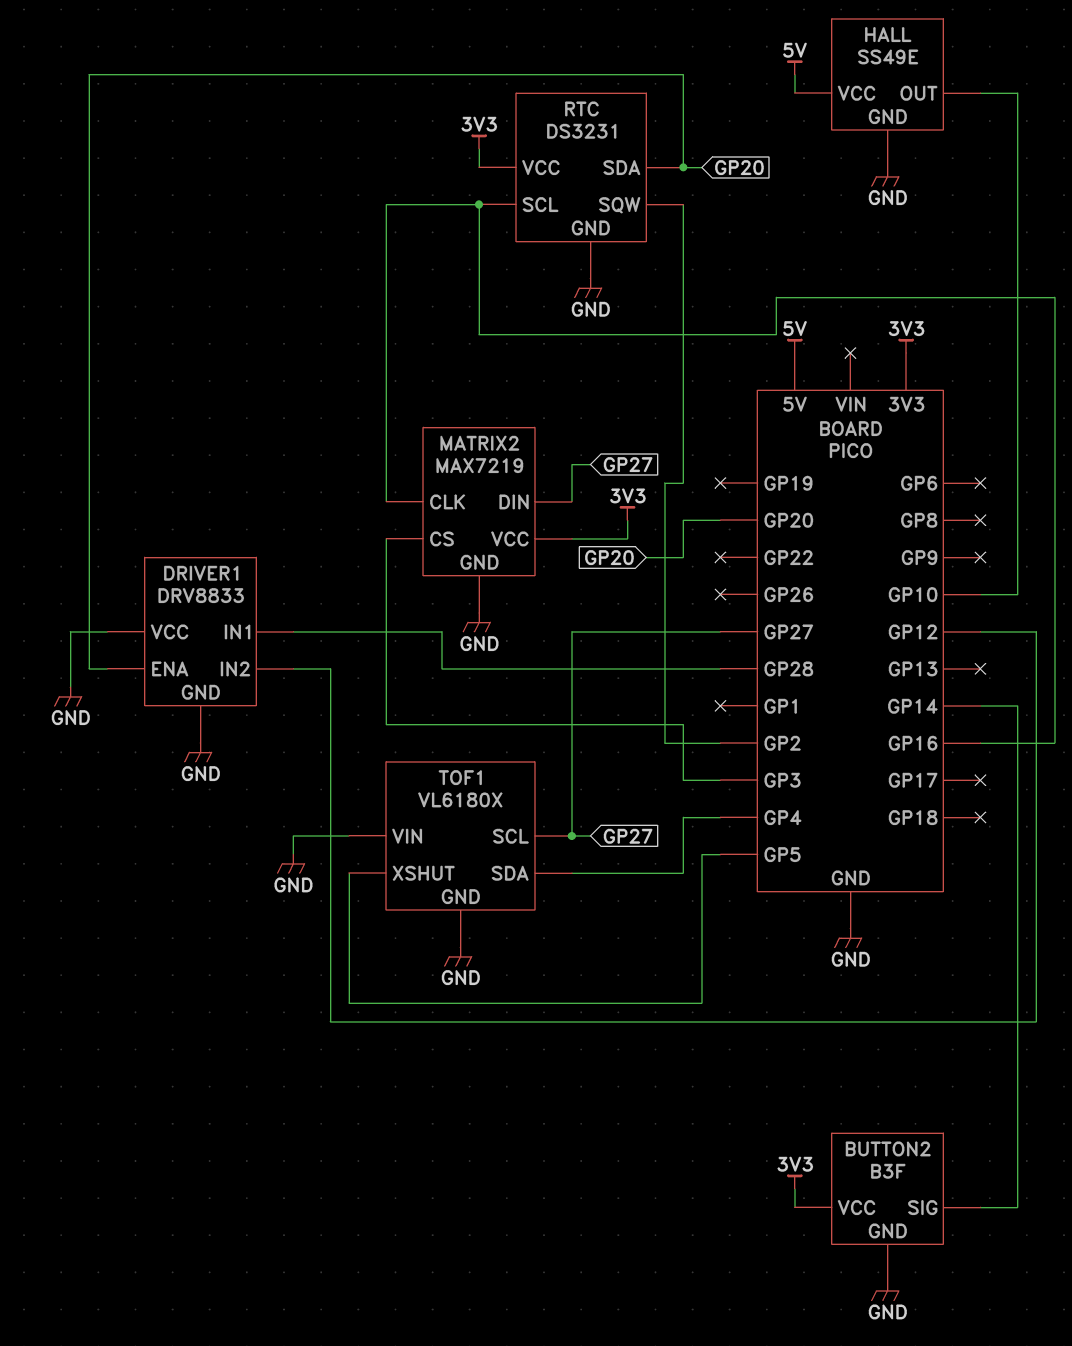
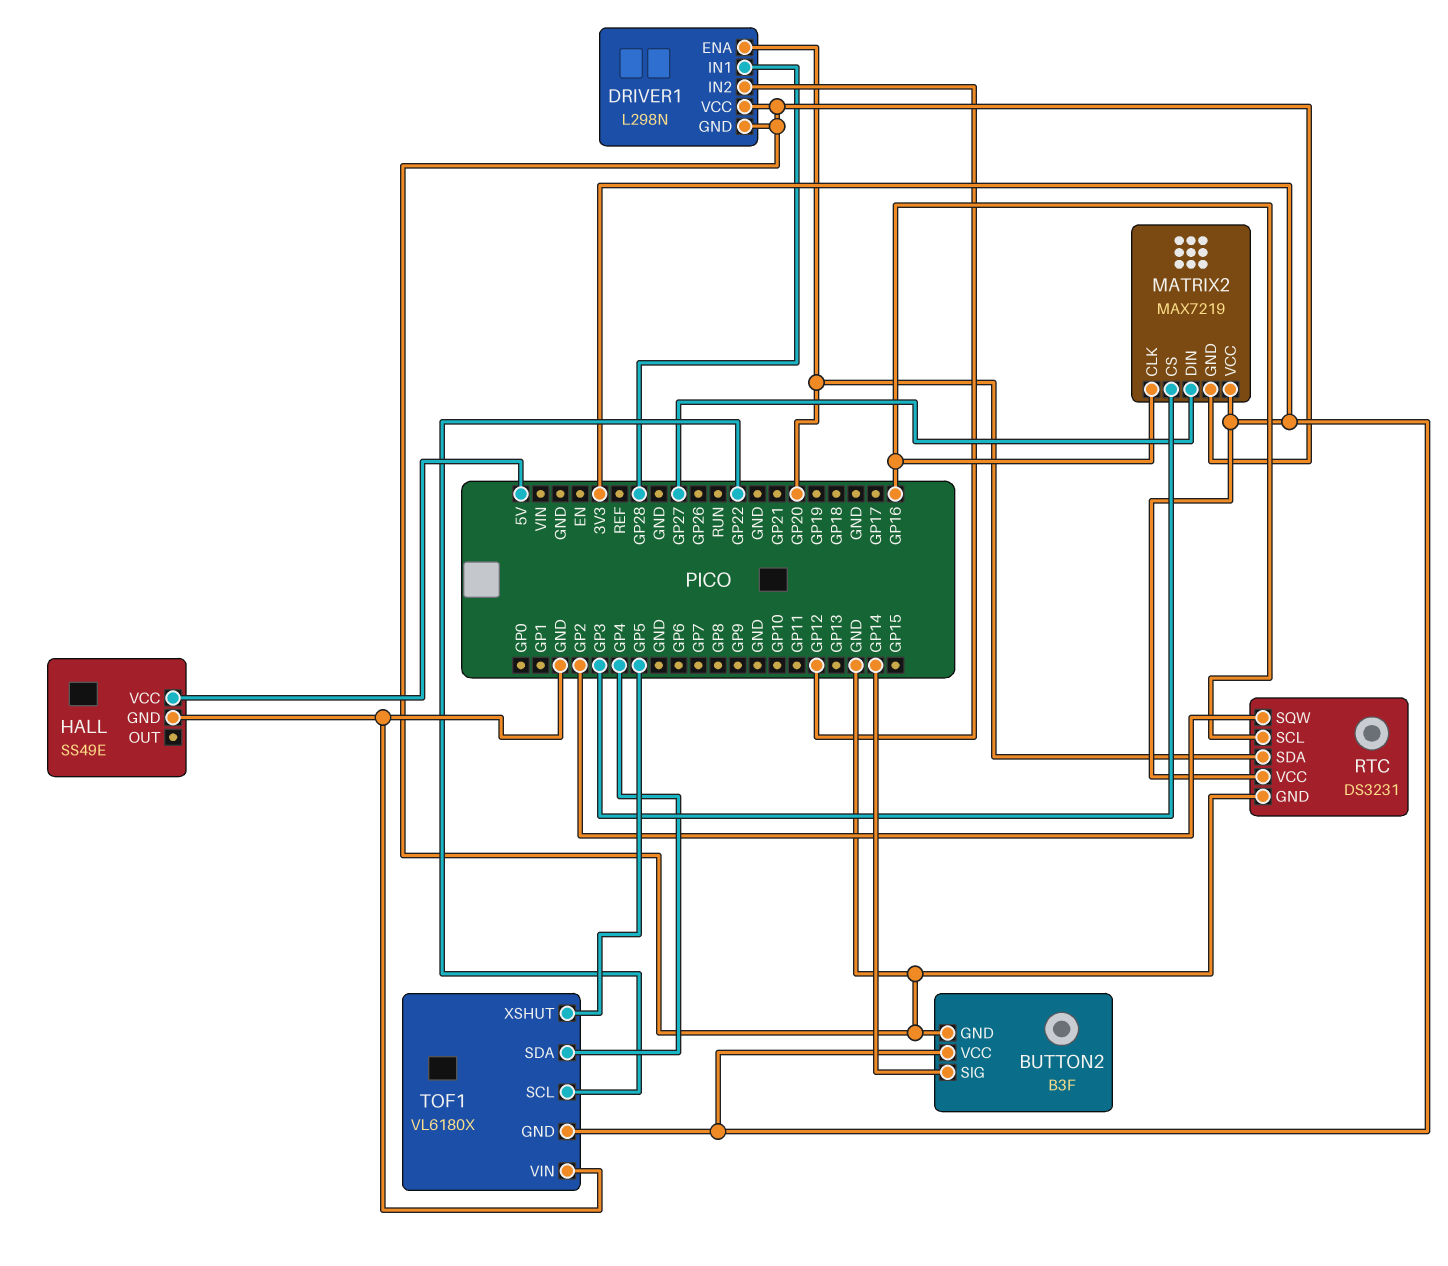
DRIVER1: DRV8833 -> L298N
HALL pin OUT: GP10 -> none
TOF1 pin GND: GND -> 3V3
TOF1 pin SCL: GP27 -> GP22

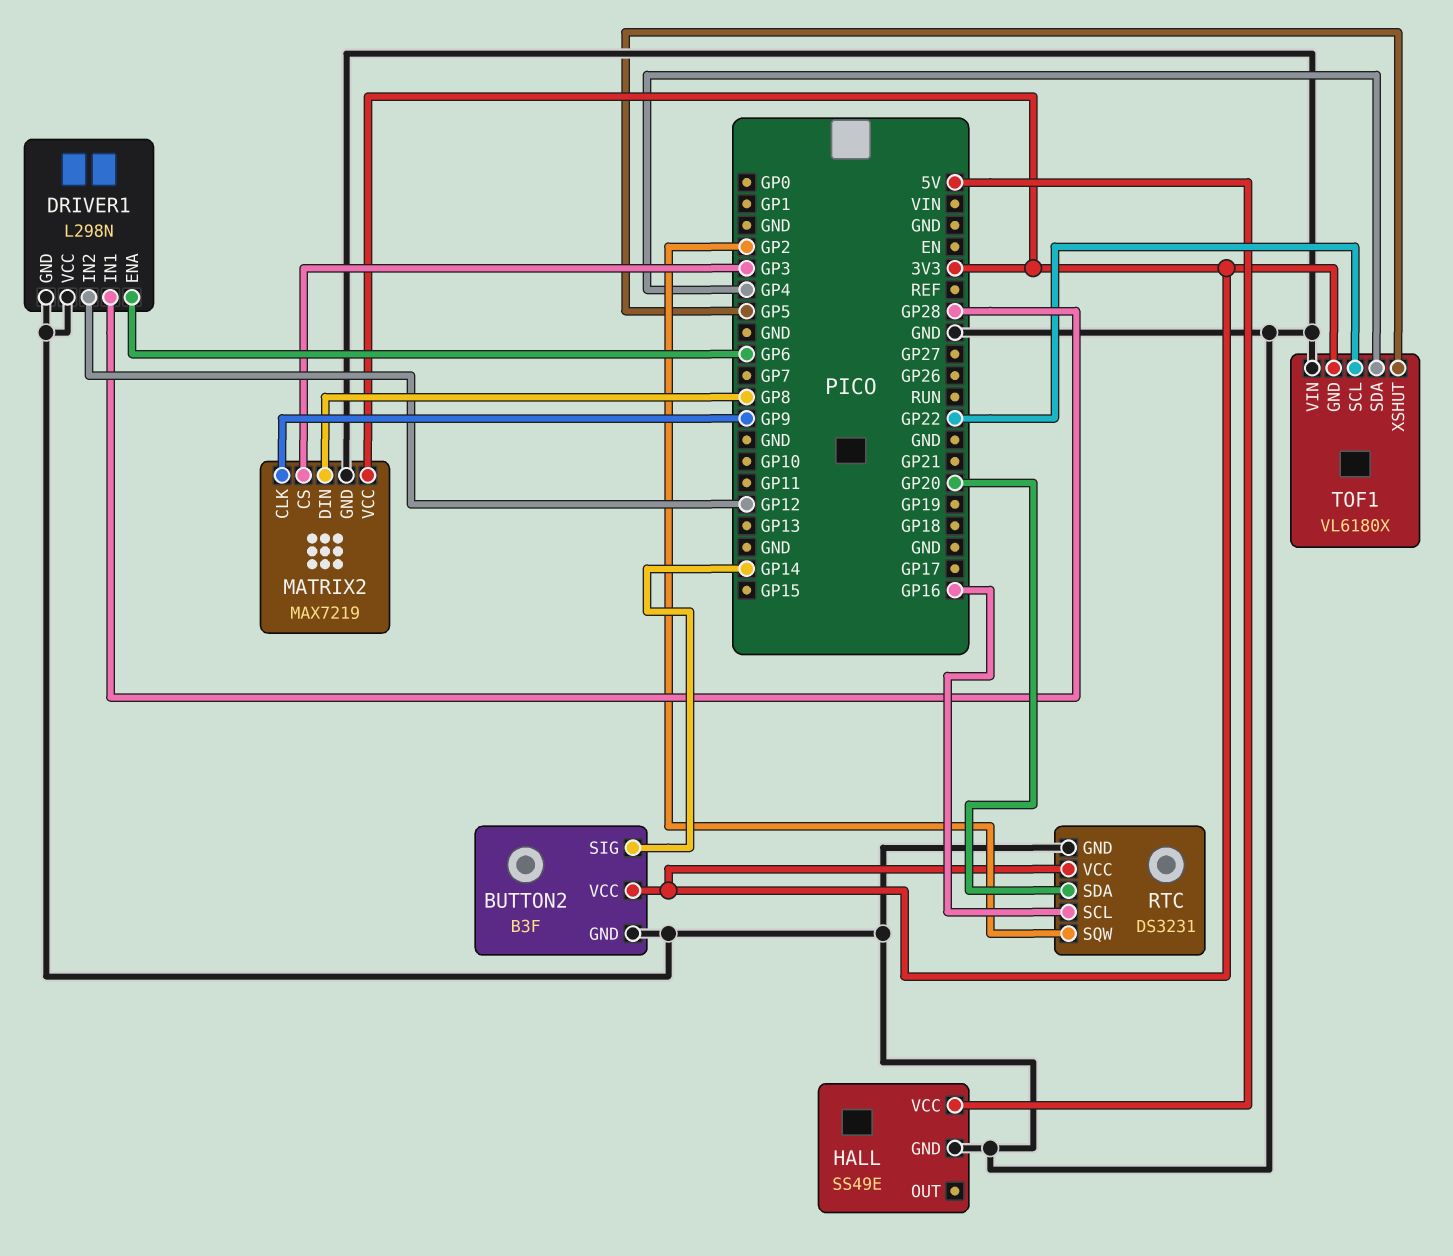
DRIVER1 pin ENA: GP20 -> GP6
MATRIX2 pin CLK: GP16 -> GP9
MATRIX2 pin DIN: GP27 -> GP8

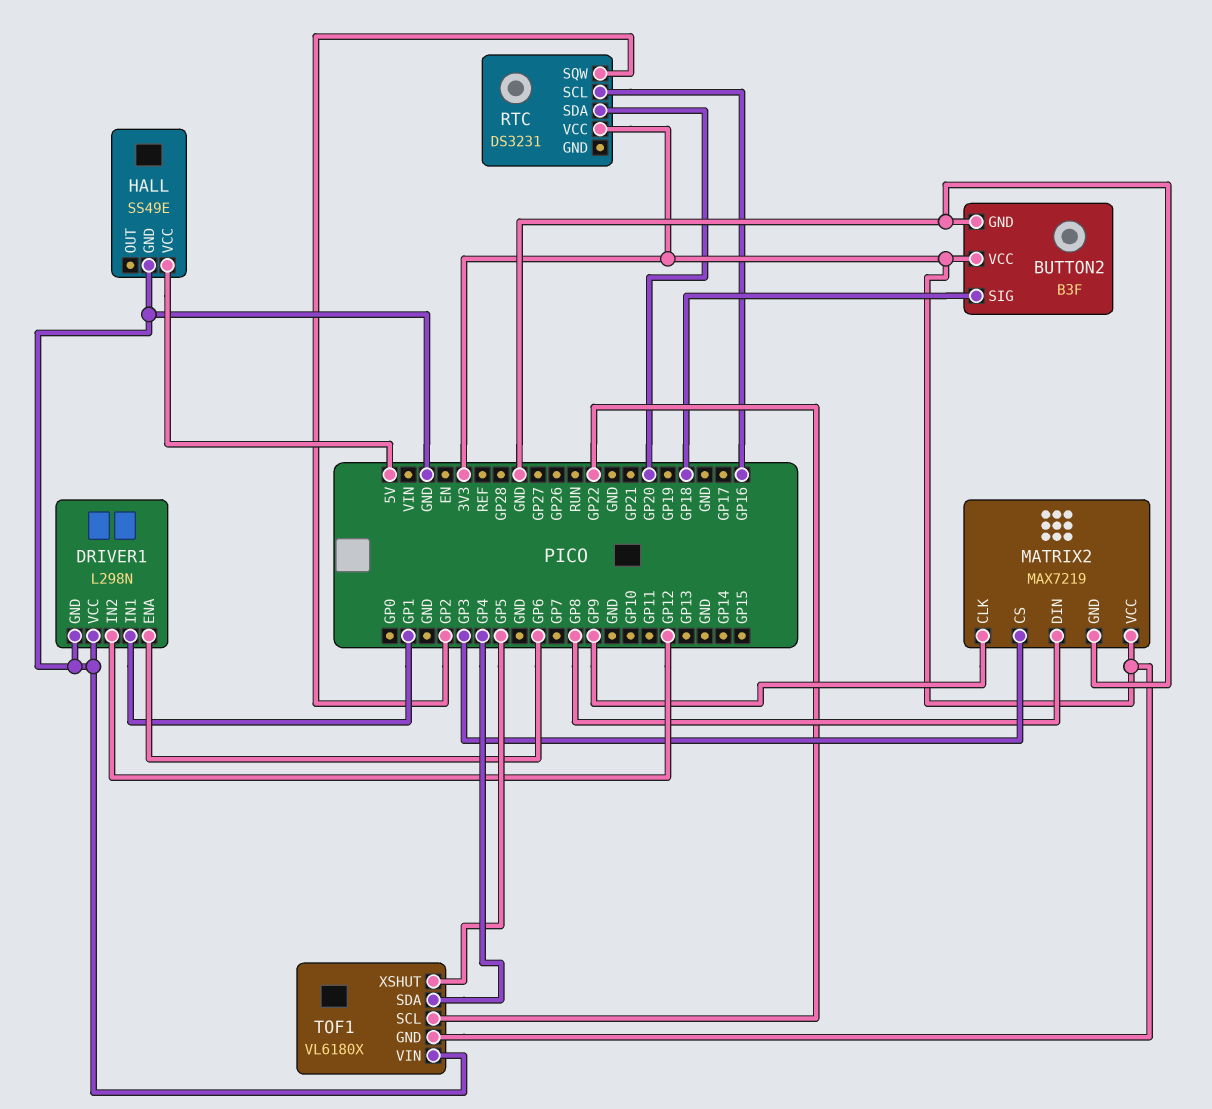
BUTTON2 pin SIG: GP14 -> GP18
DRIVER1 pin IN1: GP28 -> GP1
RTC pin GND: GND -> none

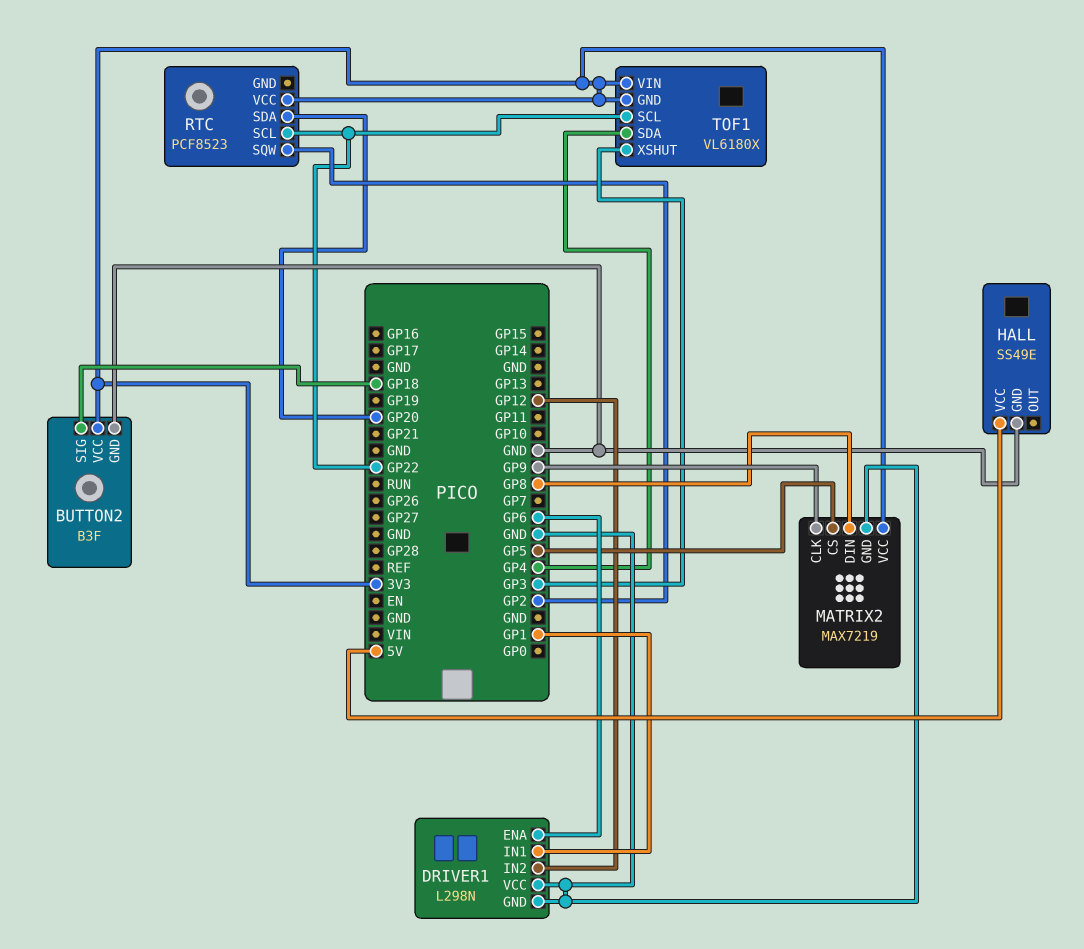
MATRIX2 pin CS: GP3 -> GP5
RTC: DS3231 -> PCF8523
RTC pin SCL: GP16 -> GP22
TOF1 pin VIN: GND -> 3V3
TOF1 pin XSHUT: GP5 -> GP3

